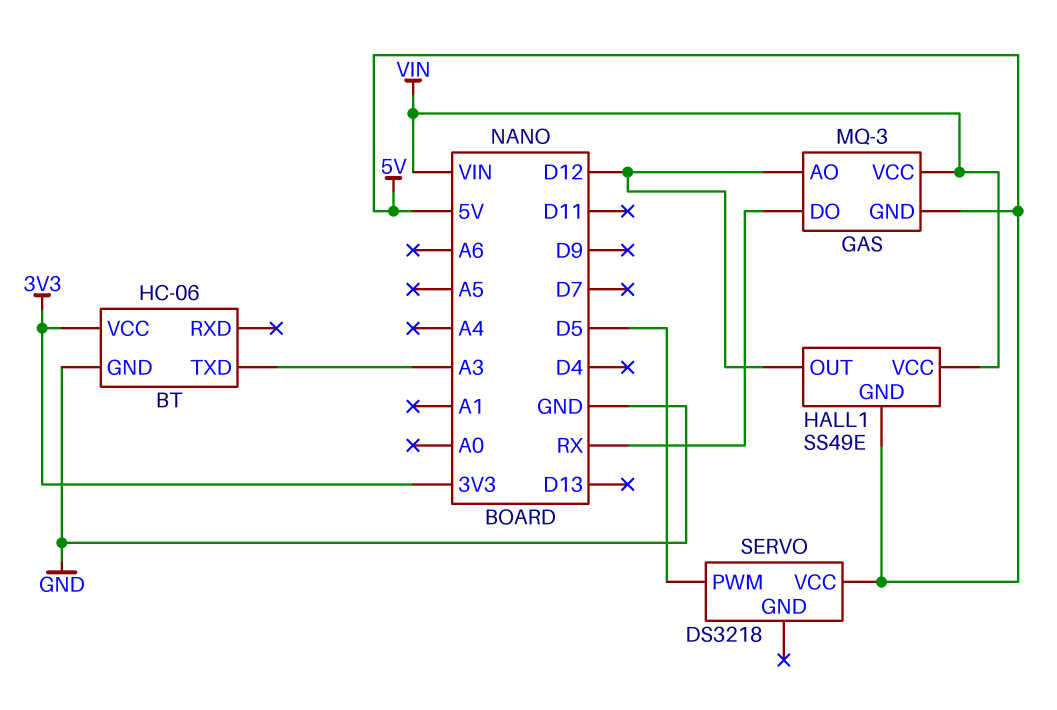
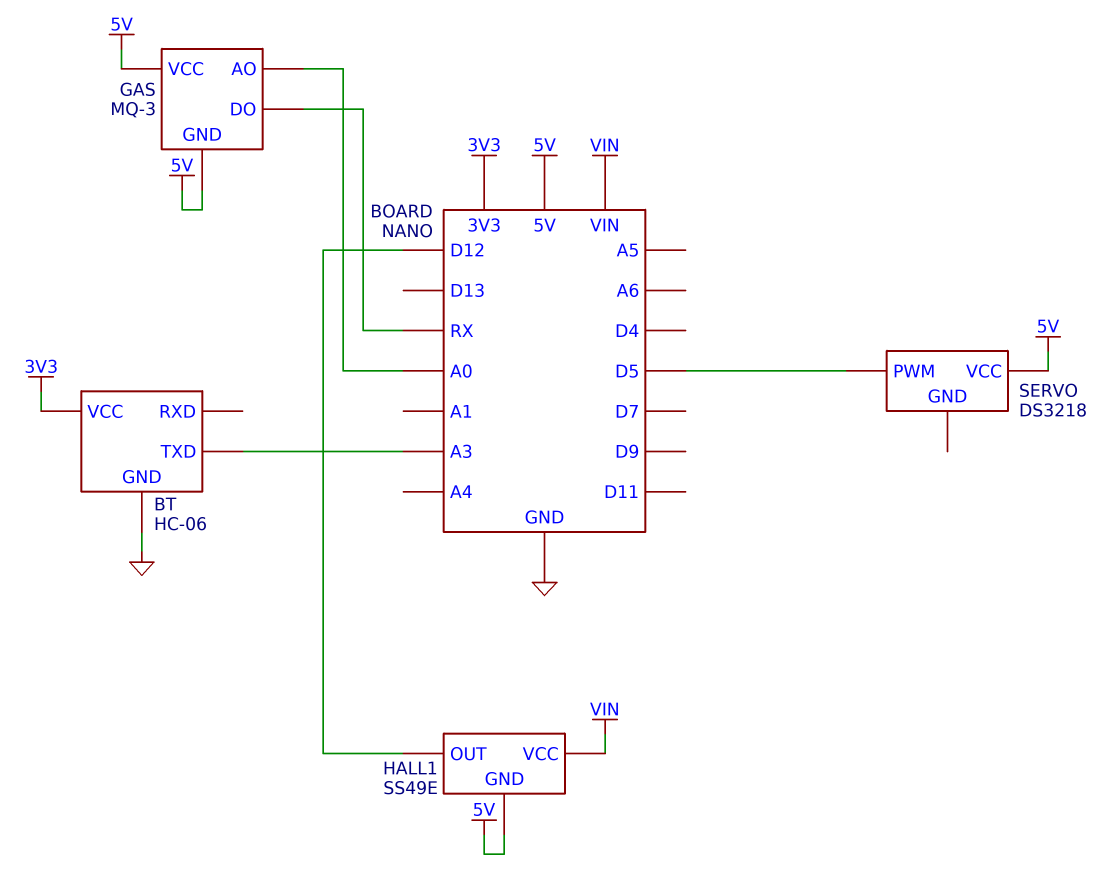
GAS pin AO: D12 -> A0
GAS pin VCC: VIN -> 5V

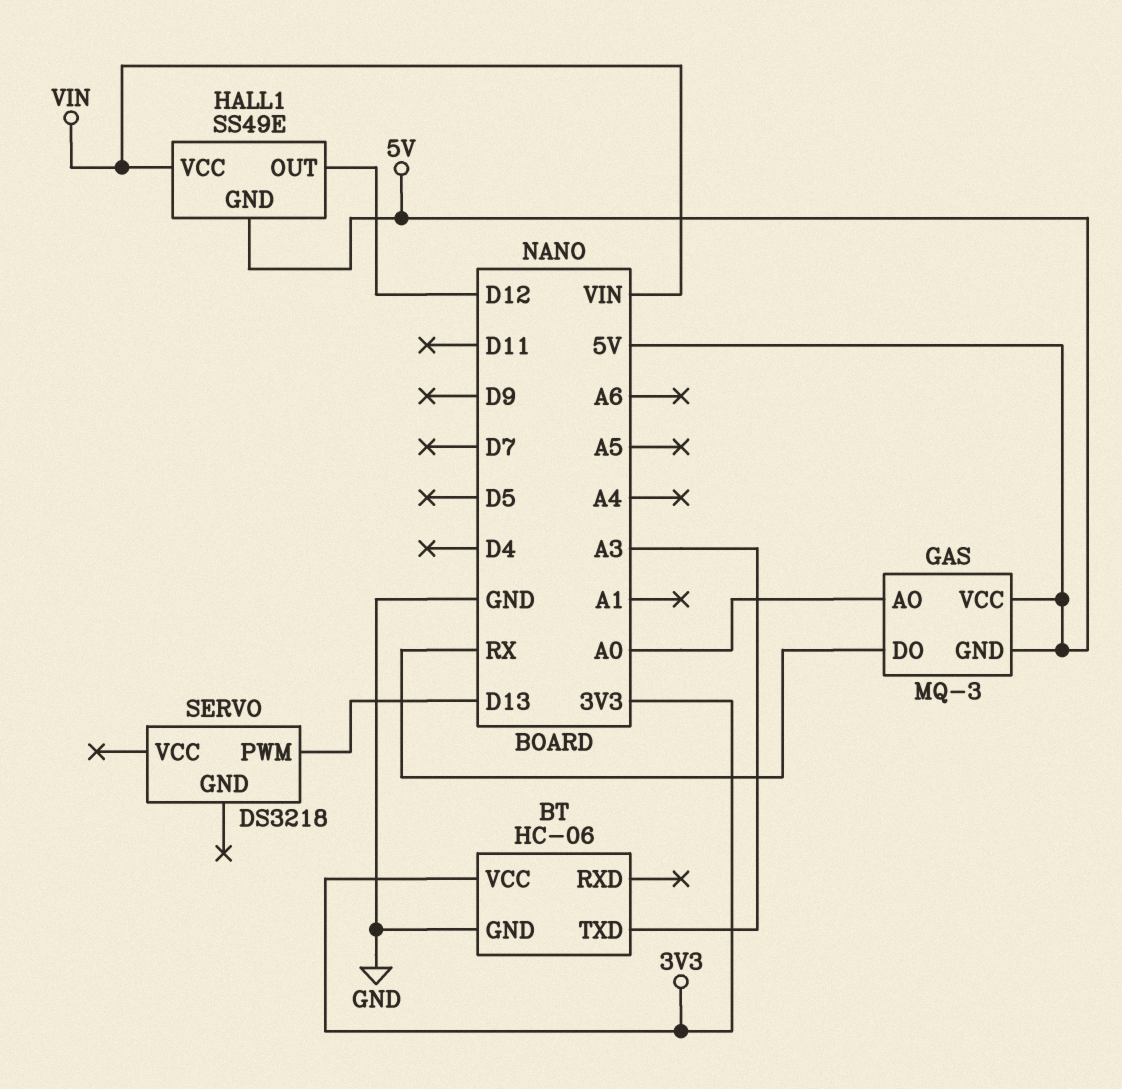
SERVO pin PWM: D5 -> D13
SERVO pin VCC: 5V -> none

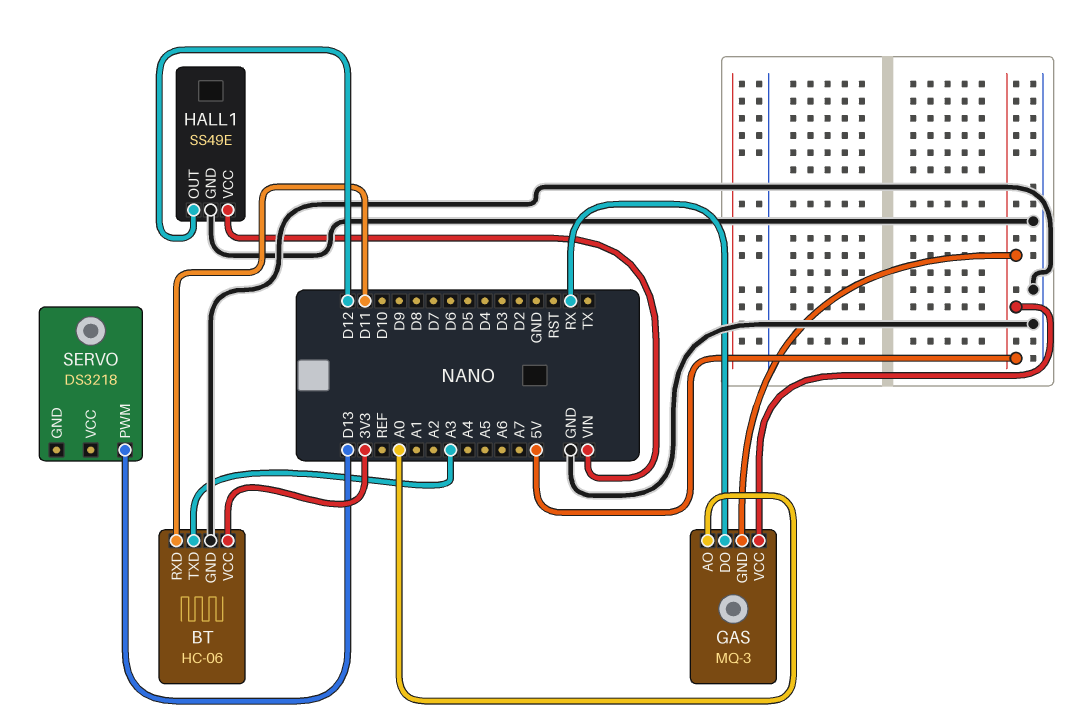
BT pin RXD: none -> D11
HALL1 pin GND: 5V -> GND

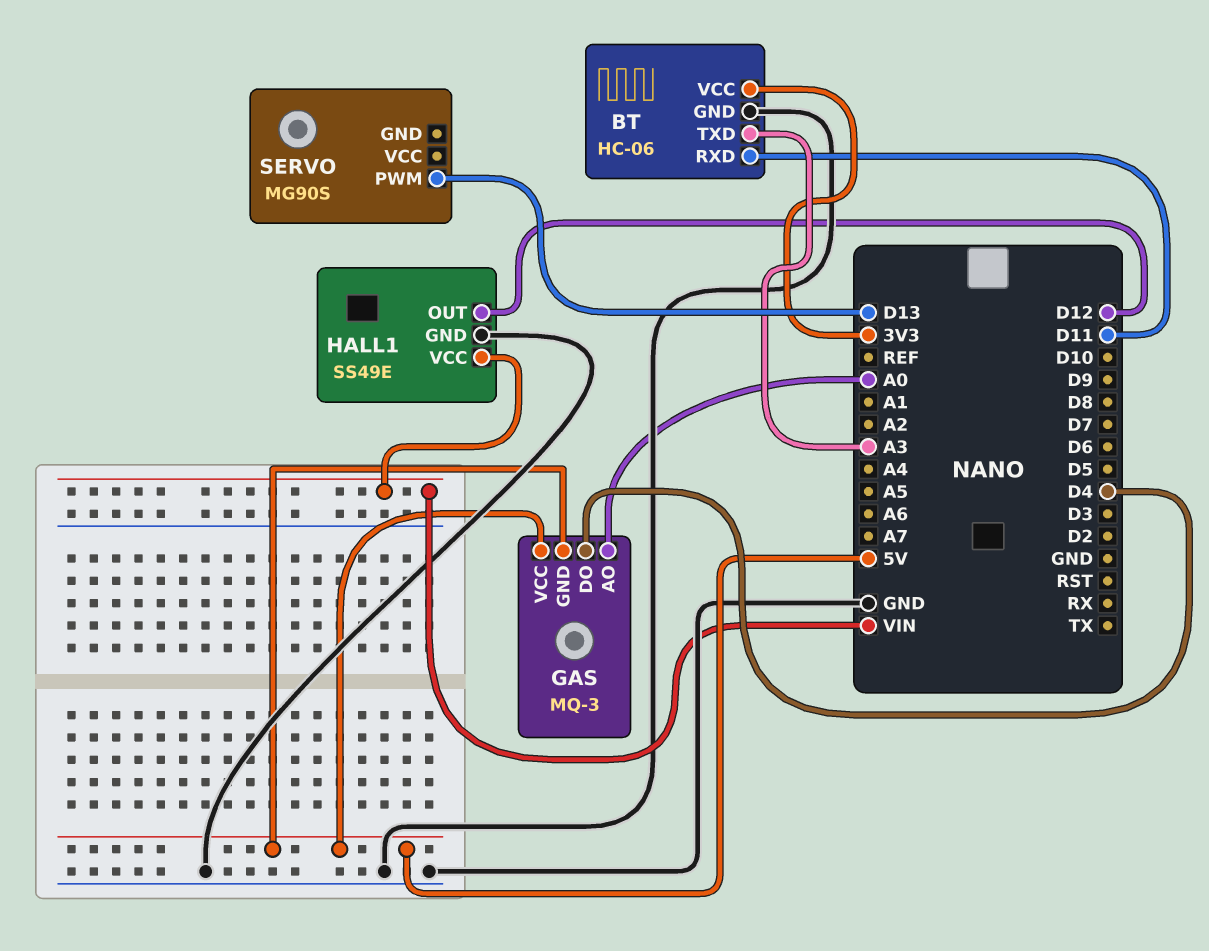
GAS pin DO: RX -> D4
SERVO: DS3218 -> MG90S

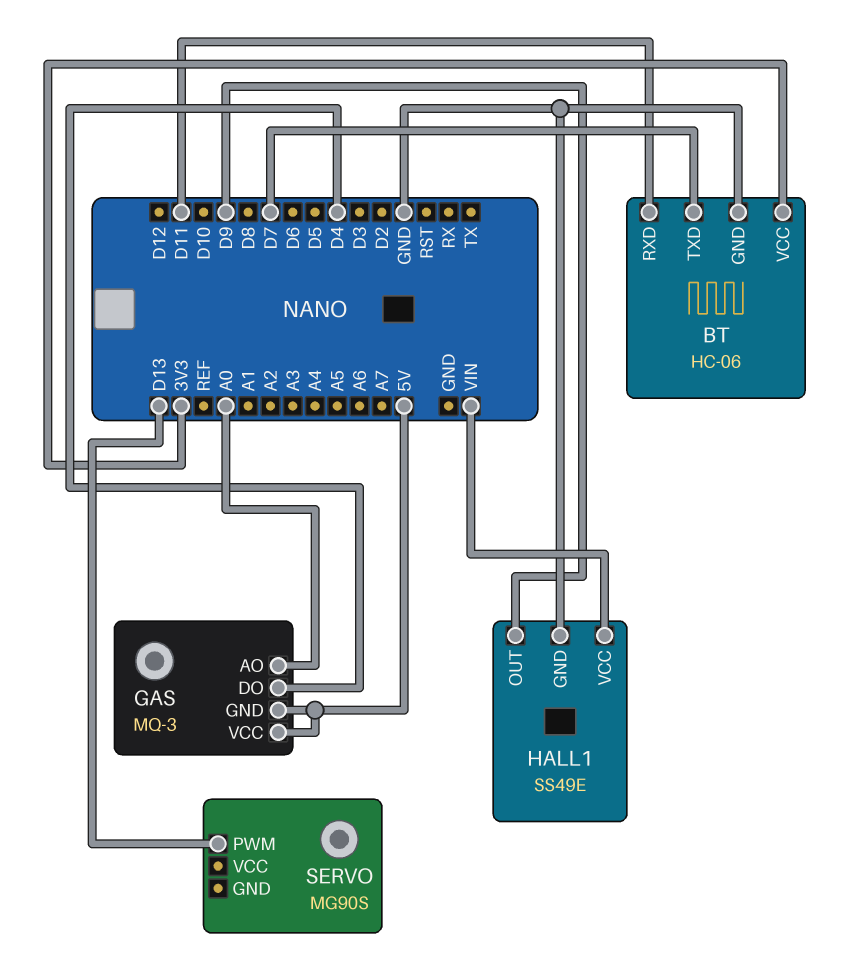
BT pin TXD: A3 -> D7
HALL1 pin OUT: D12 -> D9

